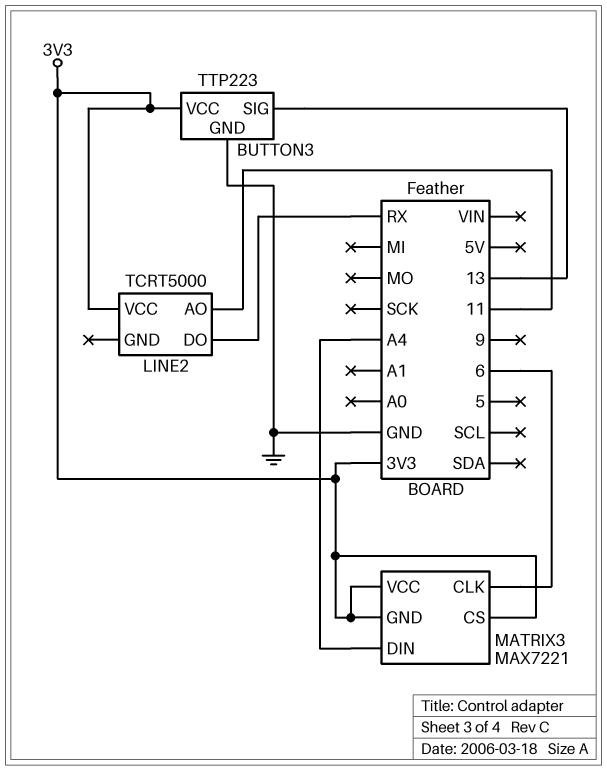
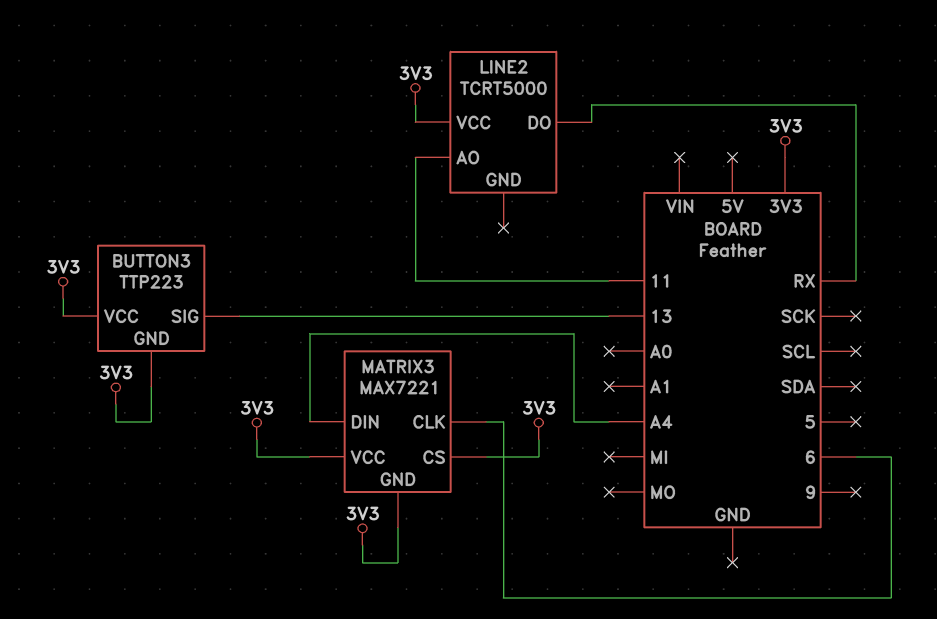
BUTTON3 pin GND: GND -> 3V3

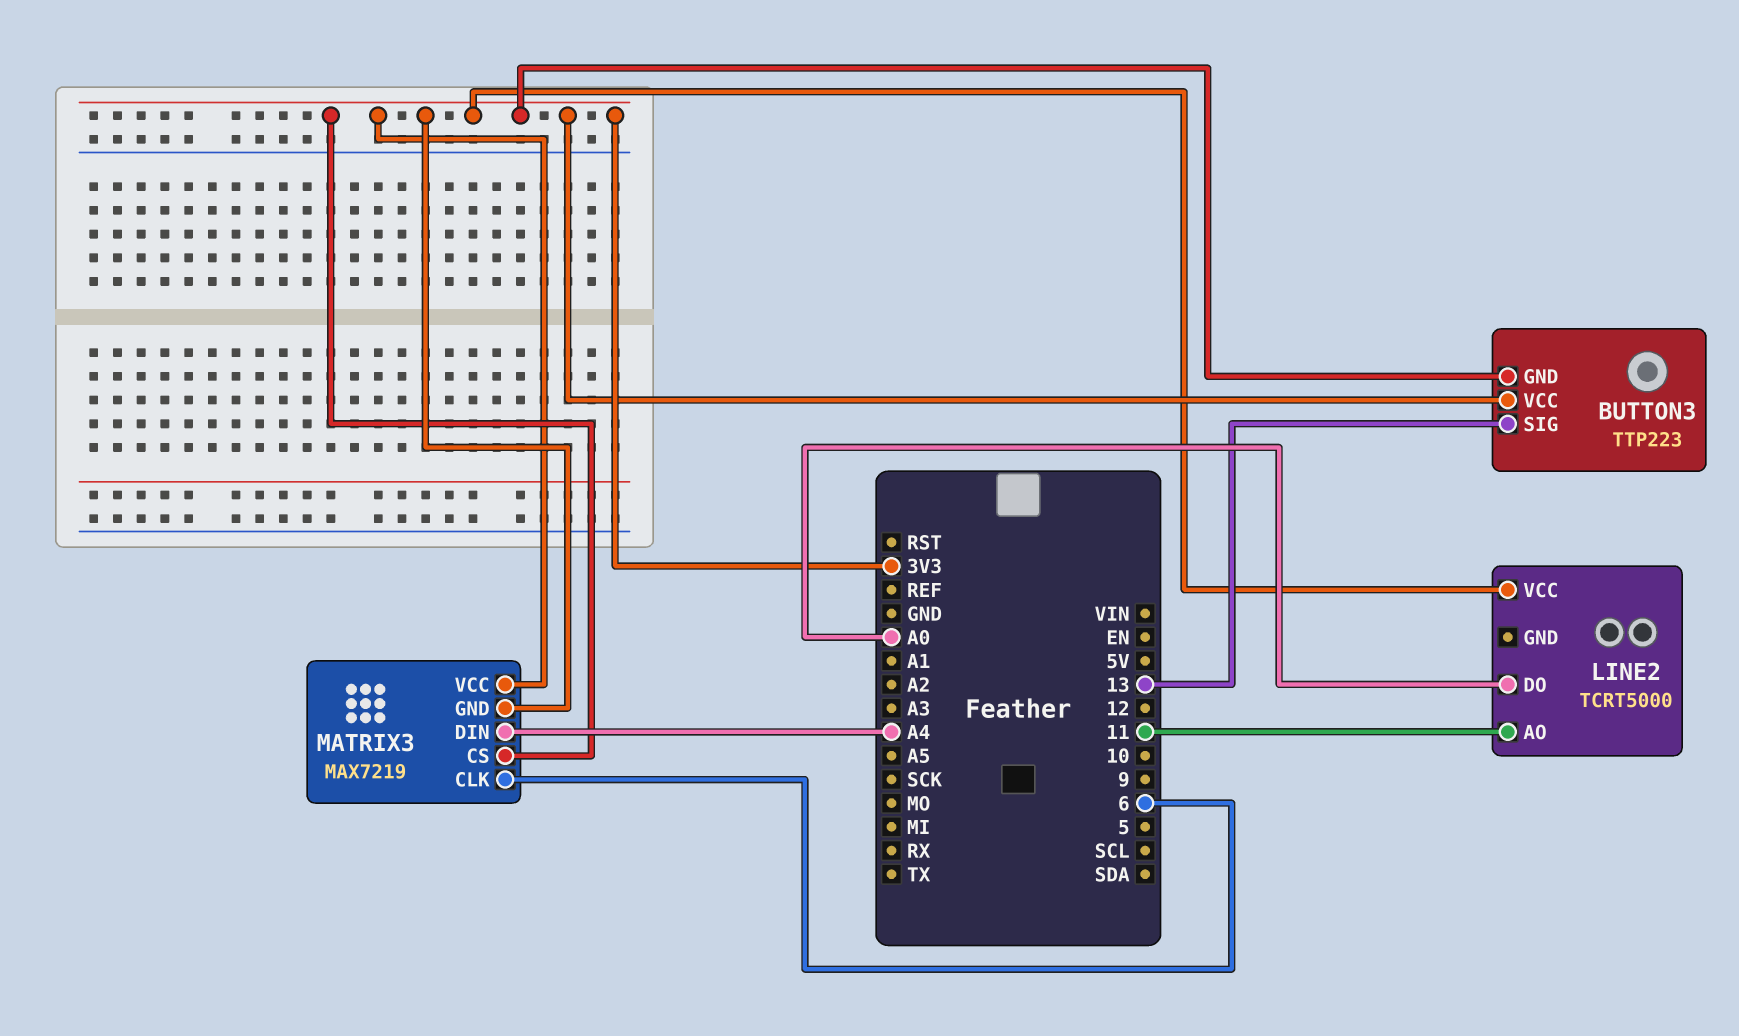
LINE2 pin DO: RX -> A0
MATRIX3: MAX7221 -> MAX7219

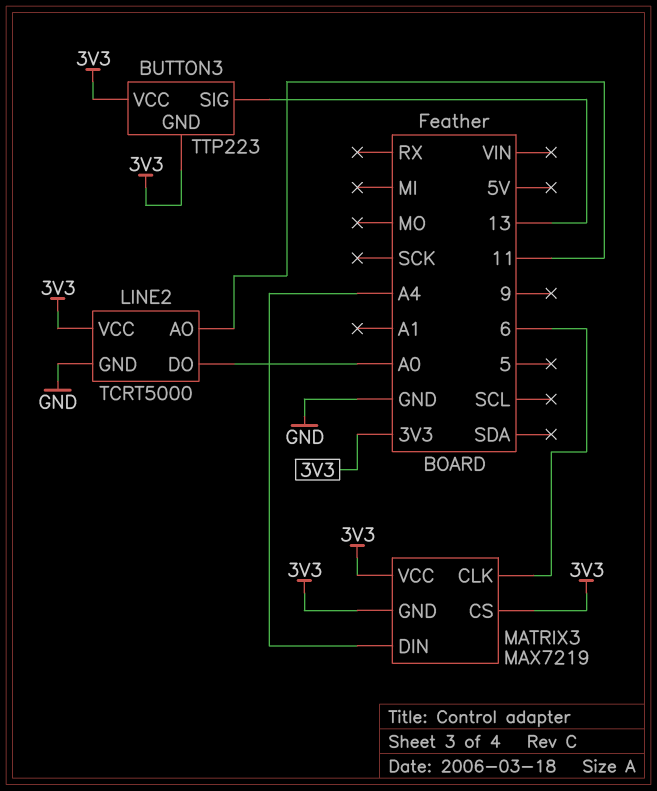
LINE2 pin GND: none -> GND

